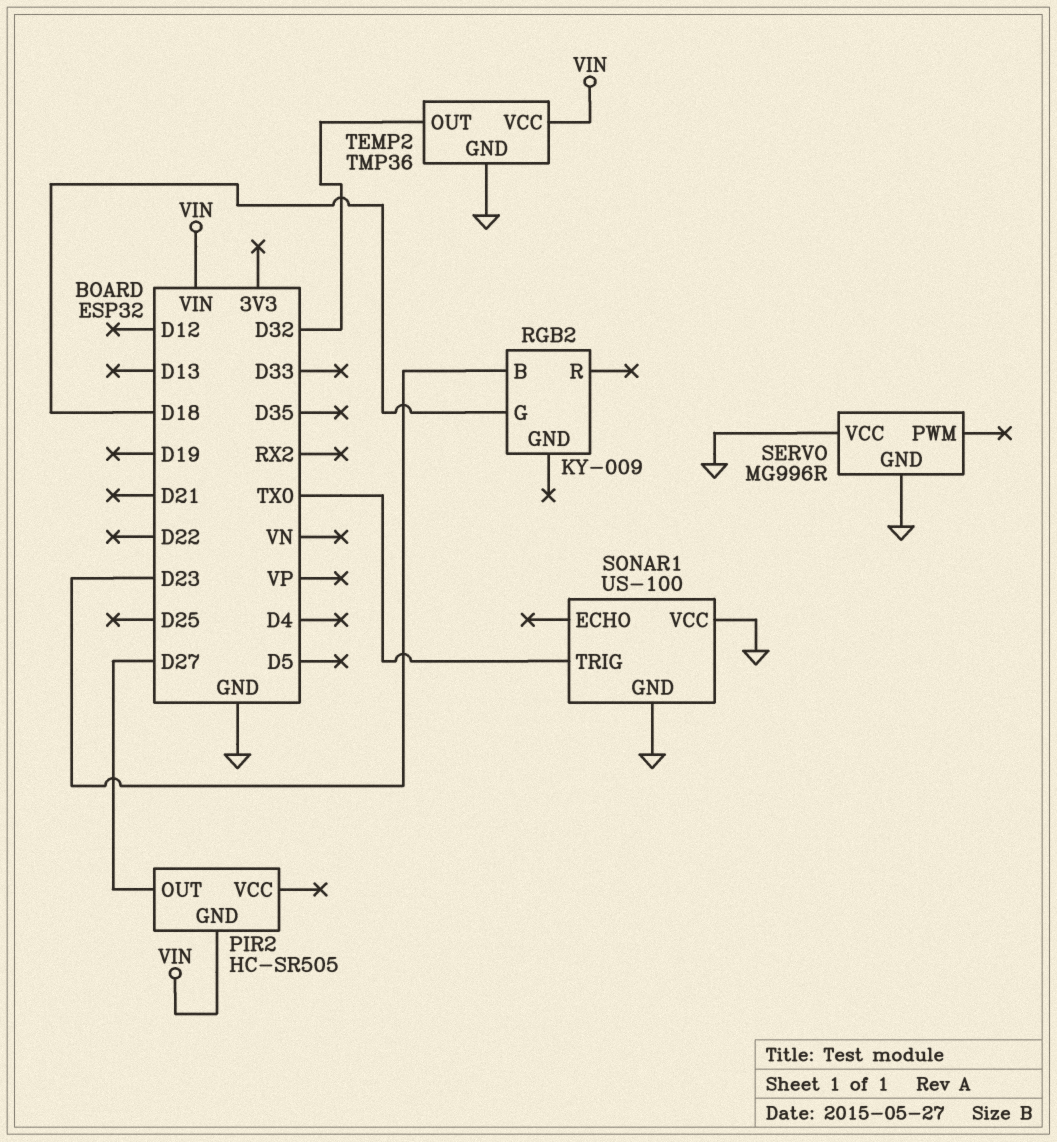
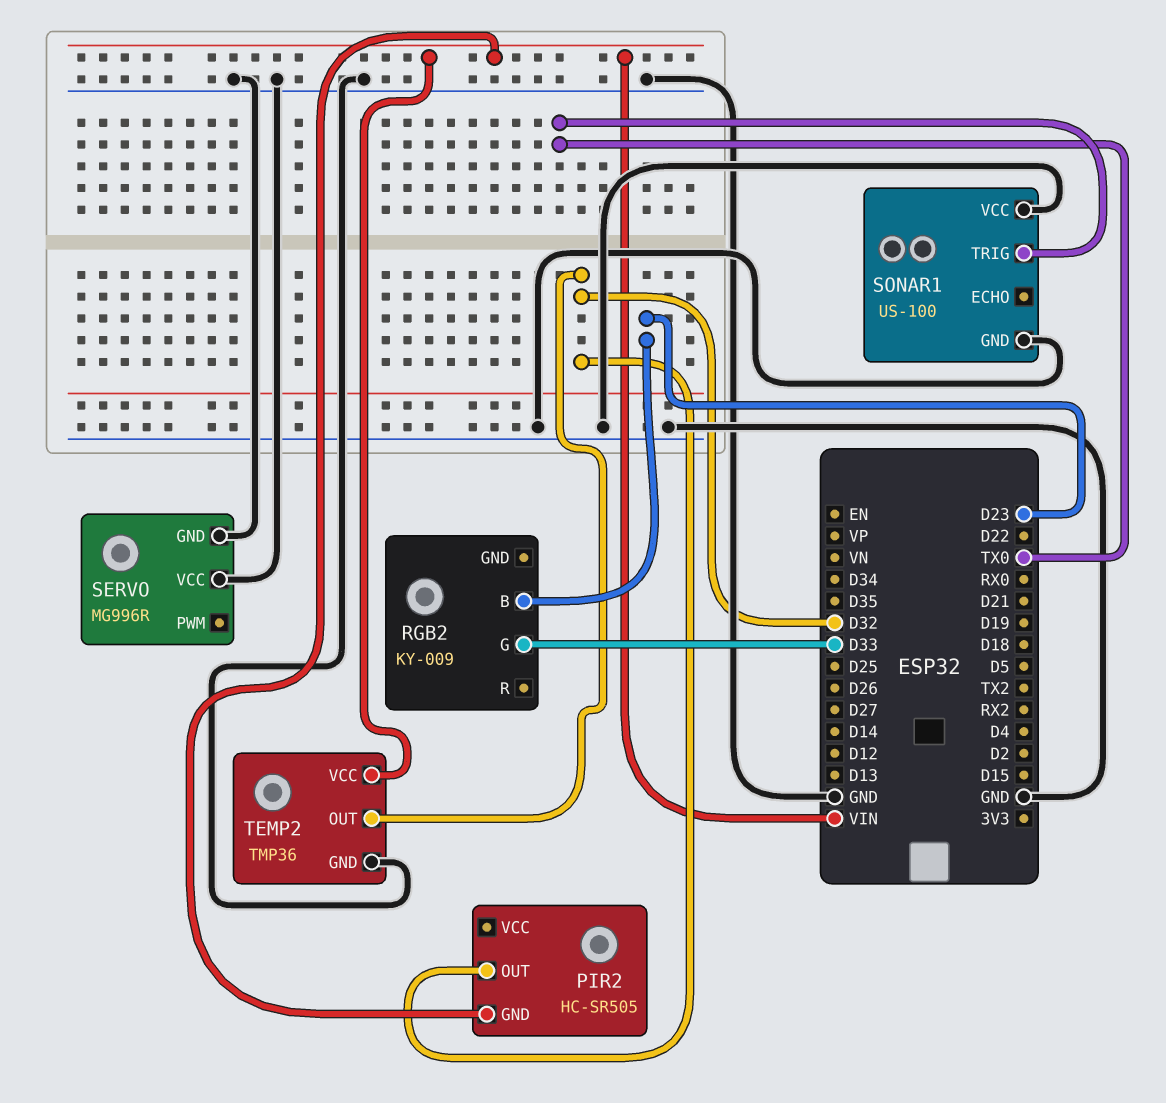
PIR2 pin OUT: D27 -> D32
RGB2 pin G: D18 -> D33

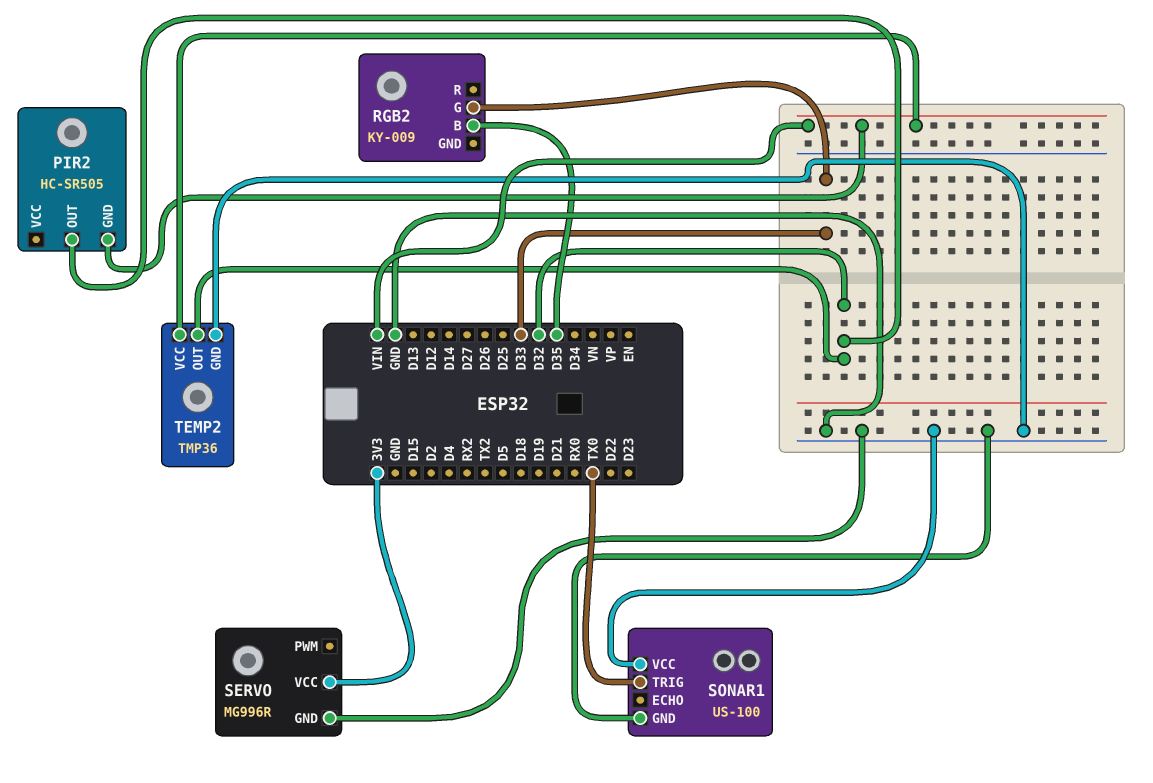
RGB2 pin B: D23 -> D35
SERVO pin VCC: GND -> 3V3

